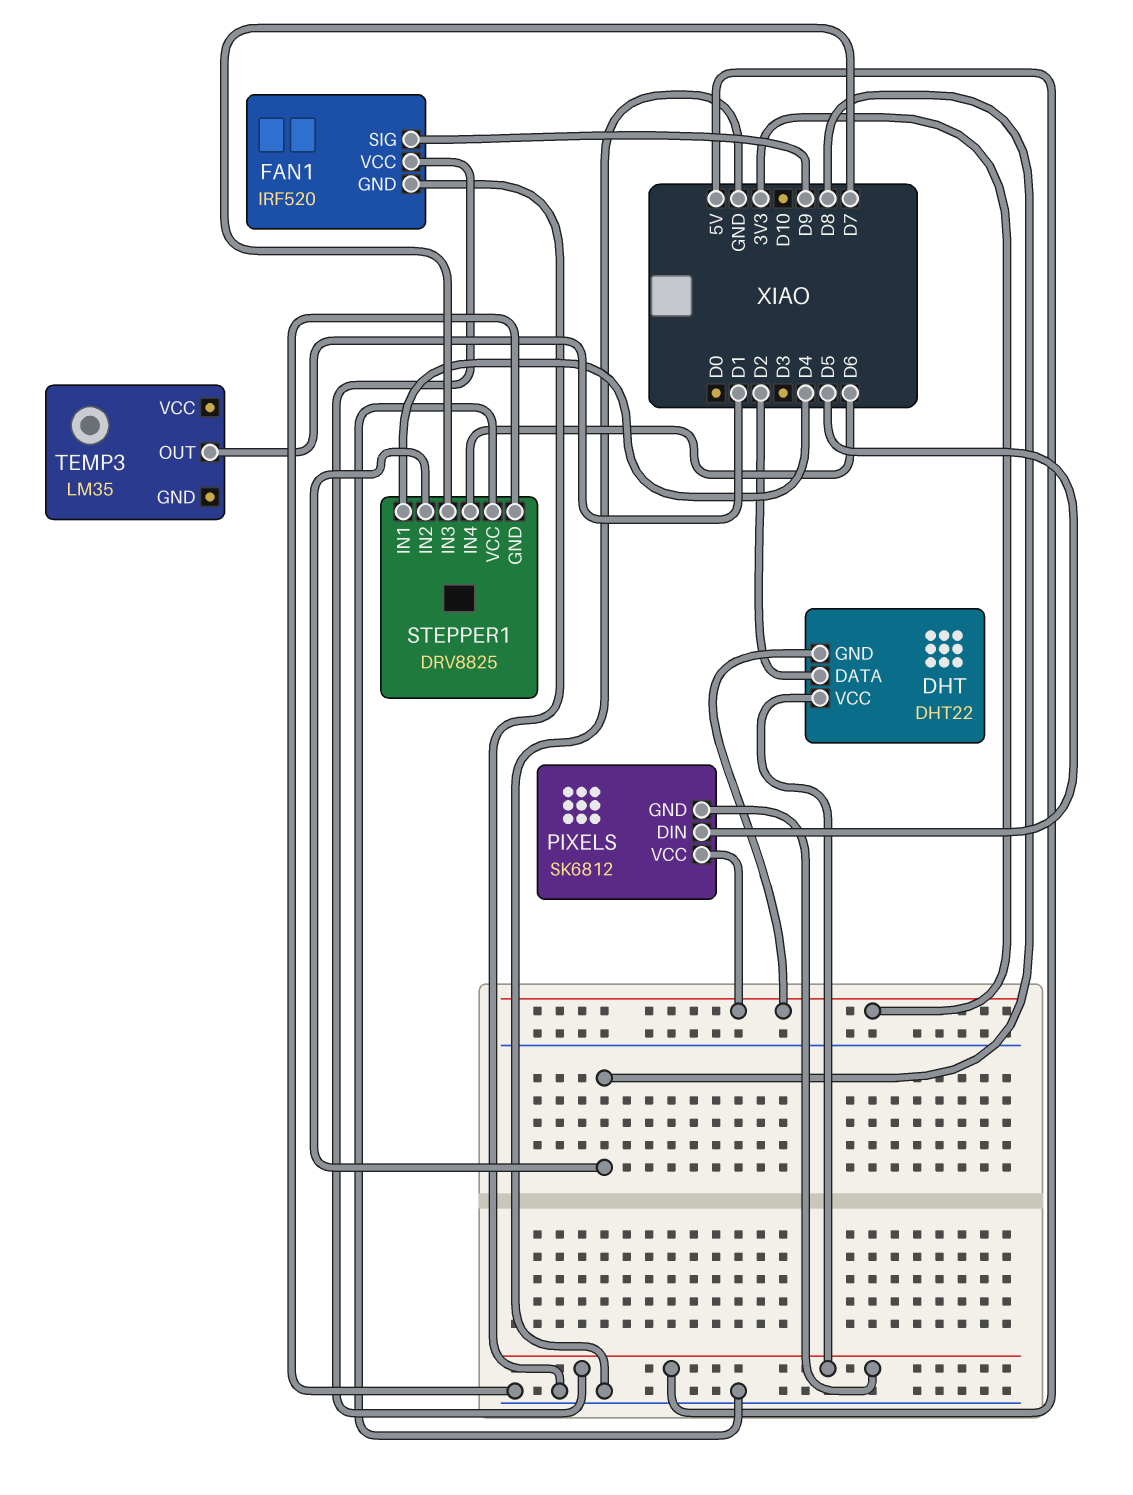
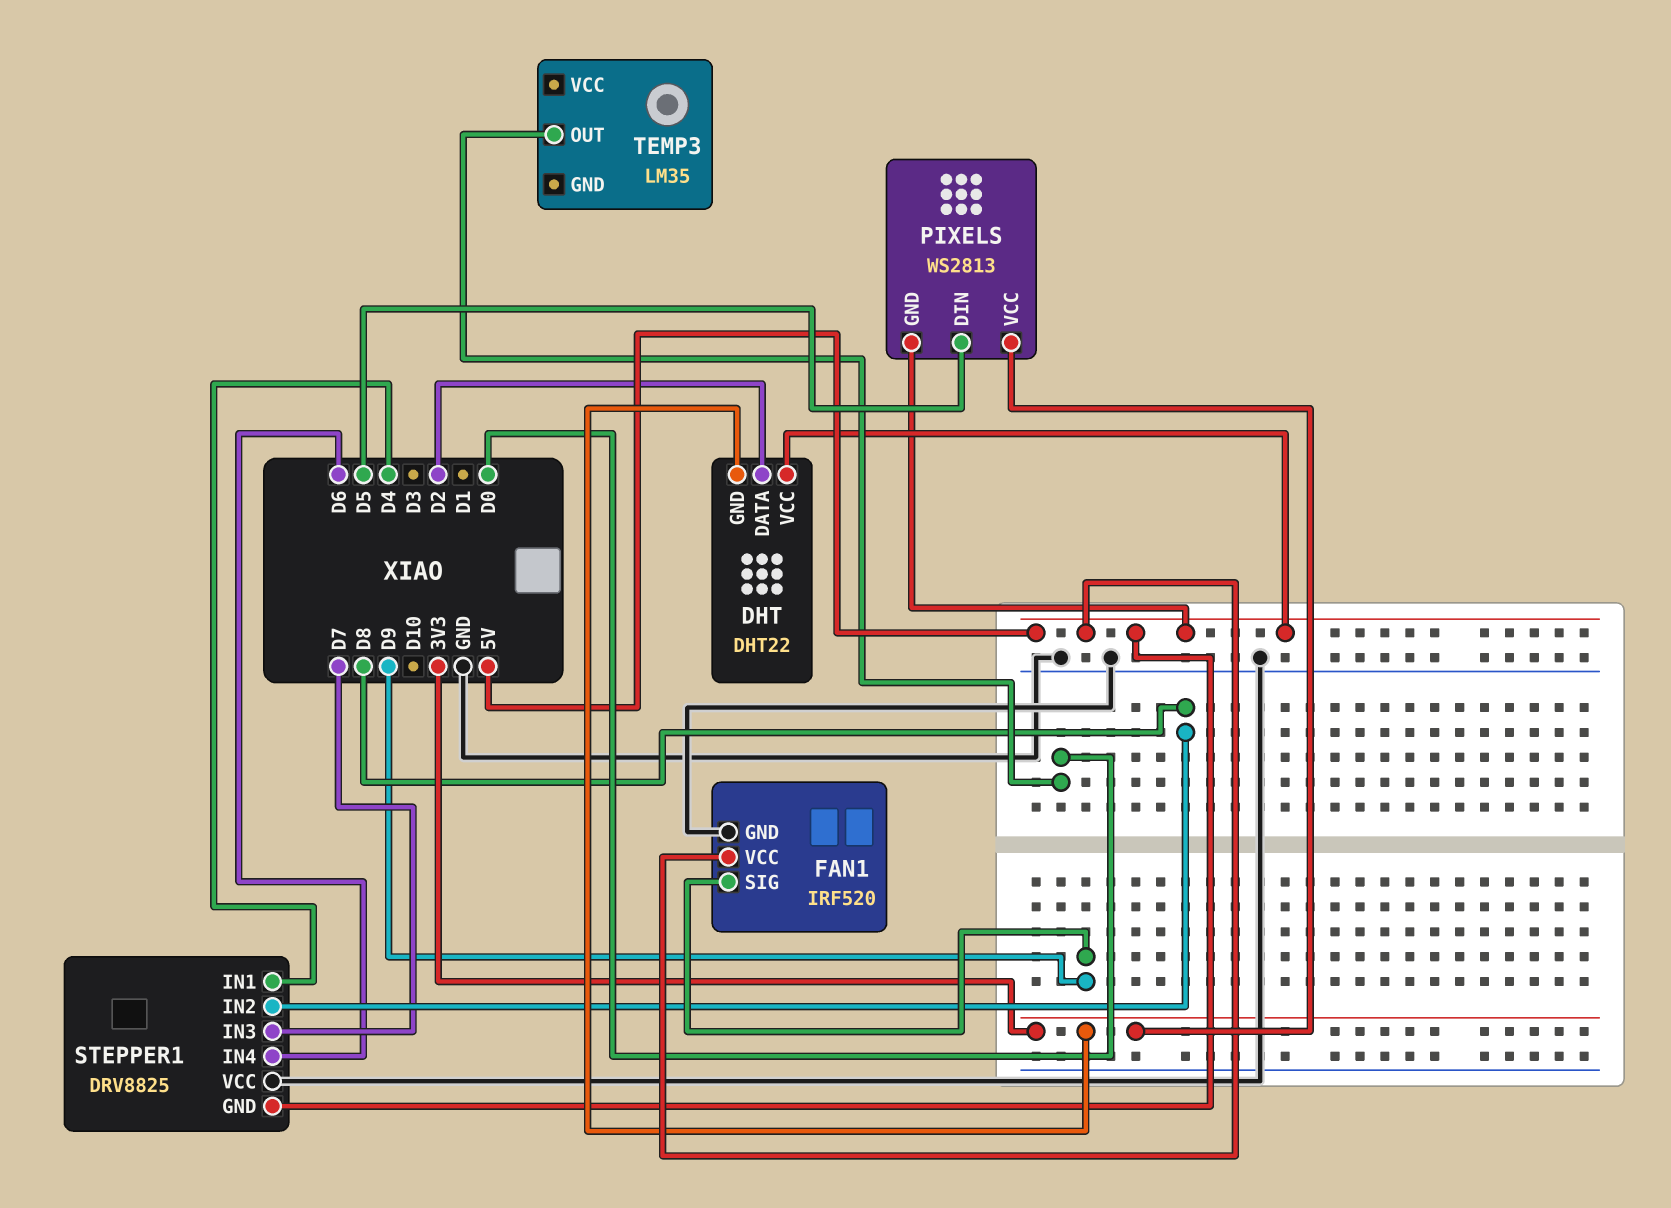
PIXELS: SK6812 -> WS2813
STEPPER1 pin GND: GND -> 5V
TEMP3 pin OUT: D1 -> D0

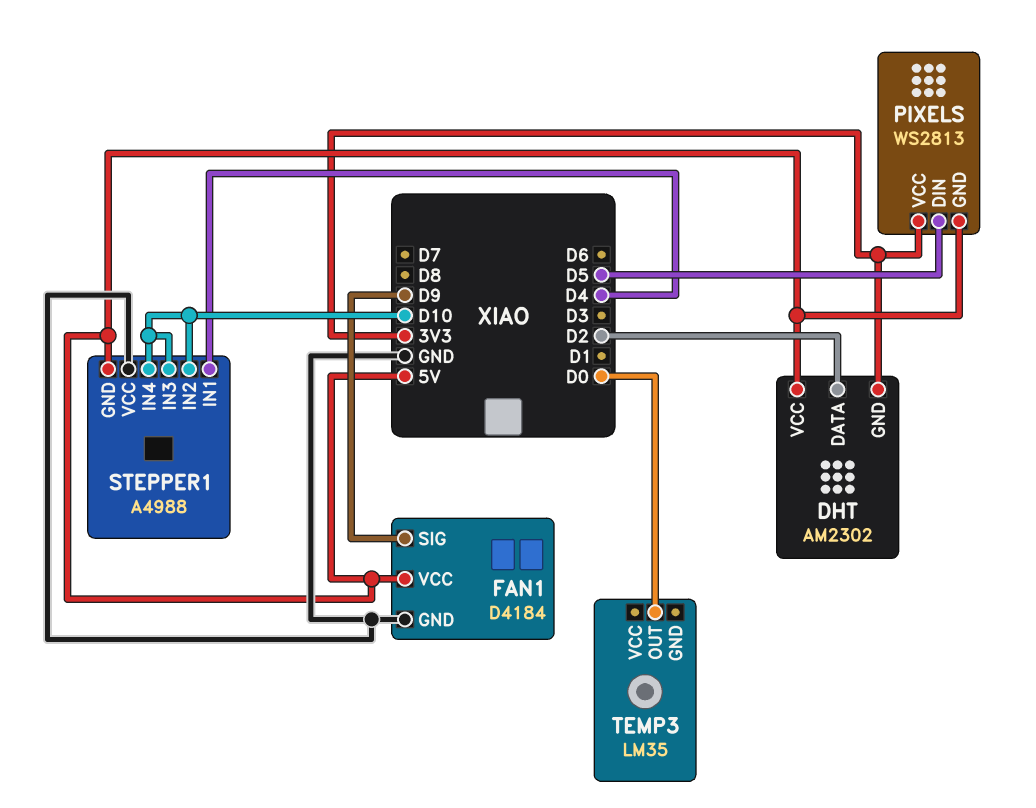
DHT: DHT22 -> AM2302
FAN1: IRF520 -> D4184
STEPPER1: DRV8825 -> A4988
STEPPER1 pin IN2: D8 -> D10
STEPPER1 pin IN3: D7 -> D10
STEPPER1 pin IN4: D6 -> D10

